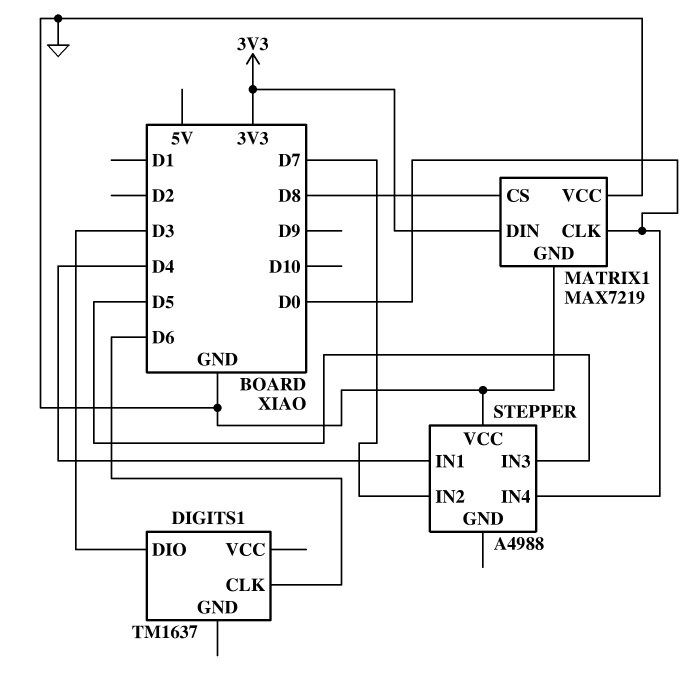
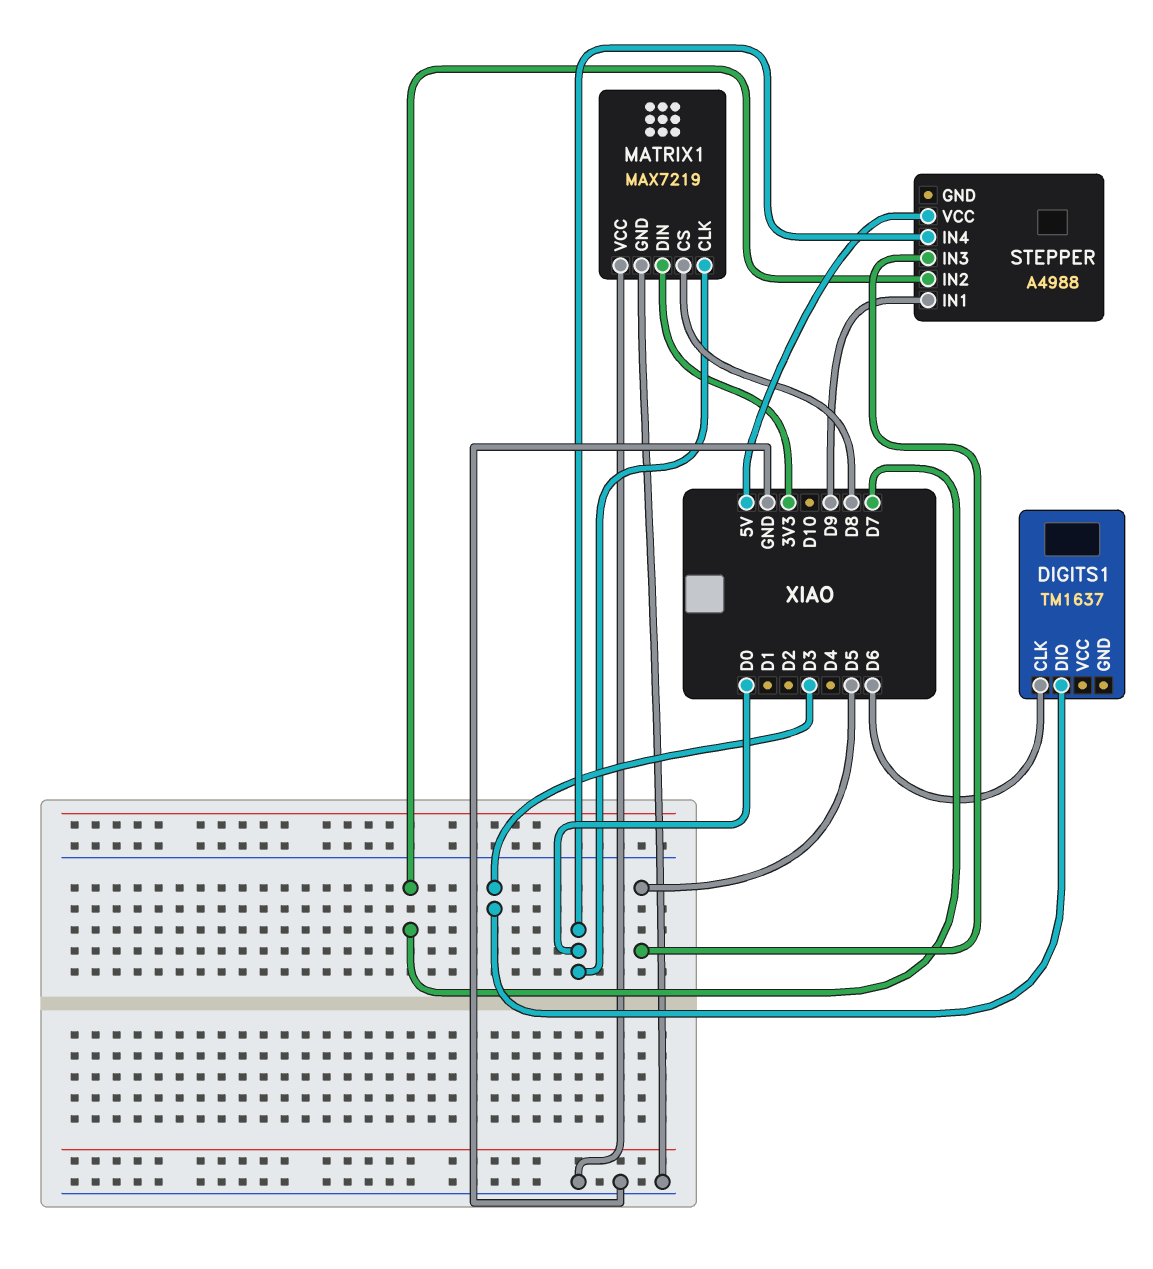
STEPPER pin IN1: D4 -> D9
STEPPER pin VCC: GND -> 5V

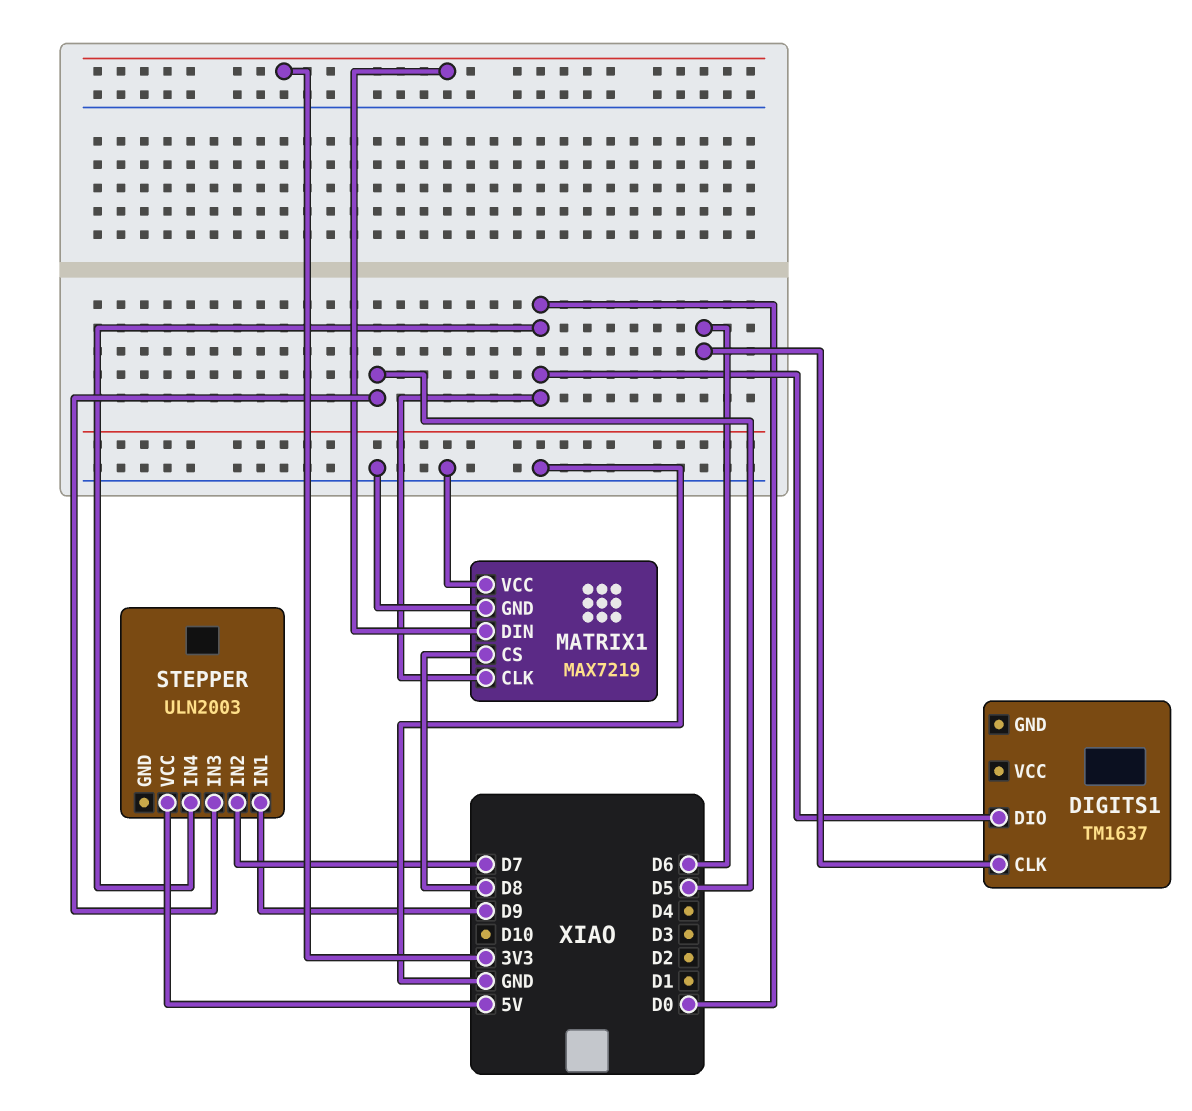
DIGITS1 pin DIO: D3 -> D0
STEPPER: A4988 -> ULN2003

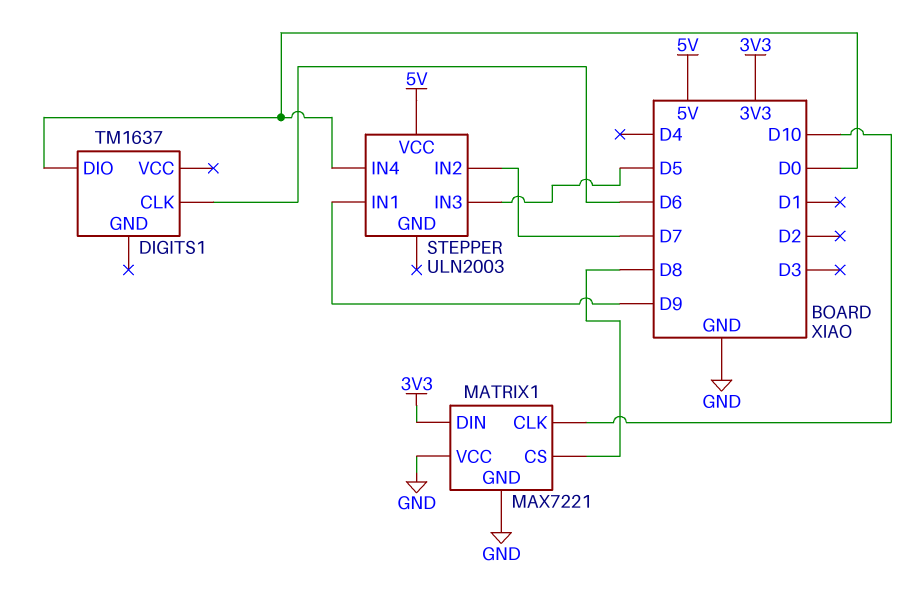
MATRIX1: MAX7219 -> MAX7221
MATRIX1 pin CLK: D0 -> D10

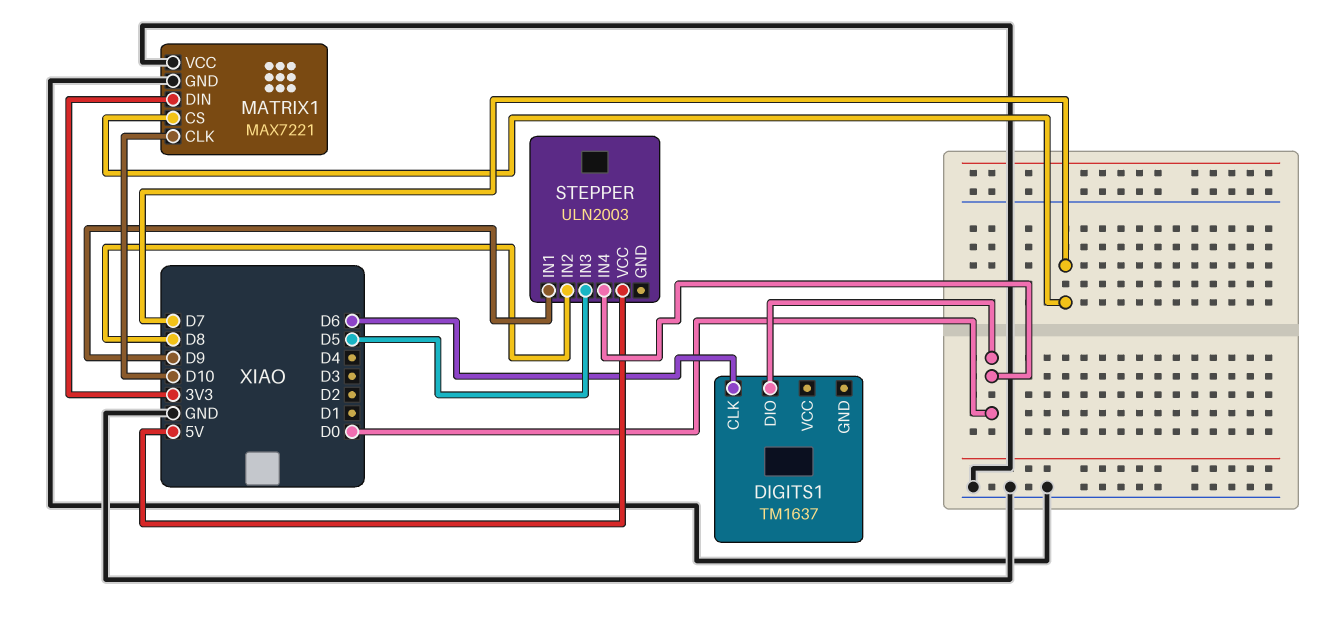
MATRIX1 pin CS: D8 -> D7
STEPPER pin IN2: D7 -> D8

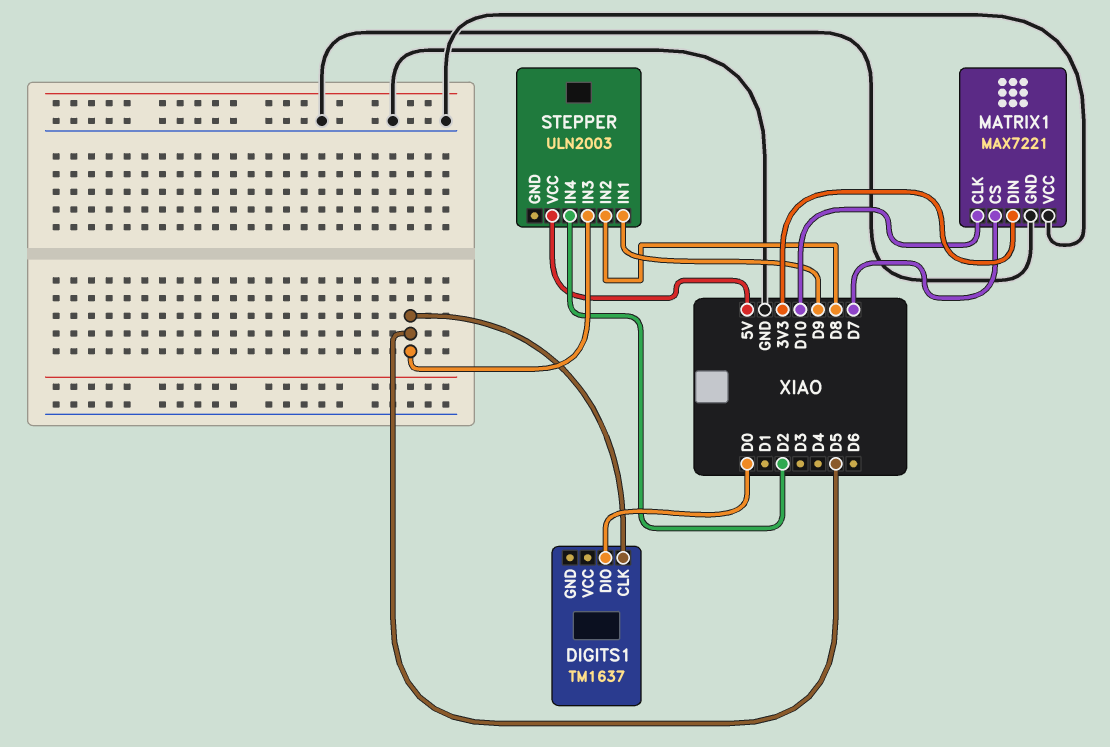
DIGITS1 pin CLK: D6 -> D5
STEPPER pin IN4: D0 -> D2

